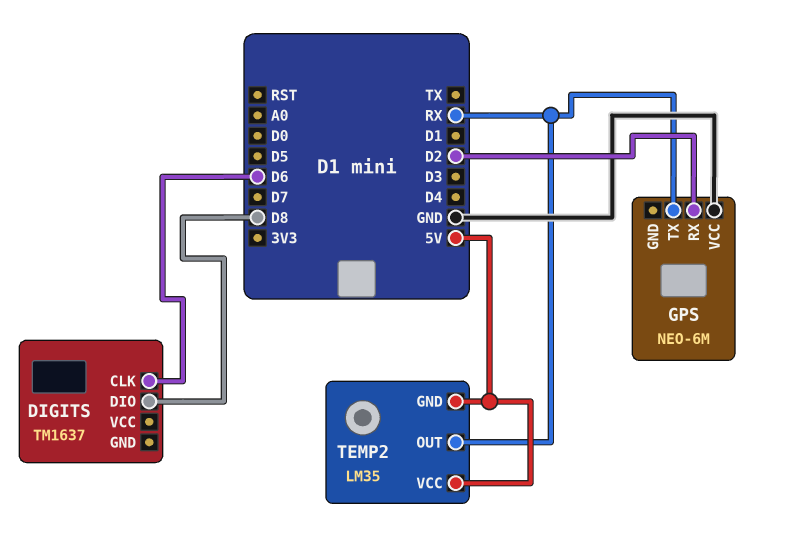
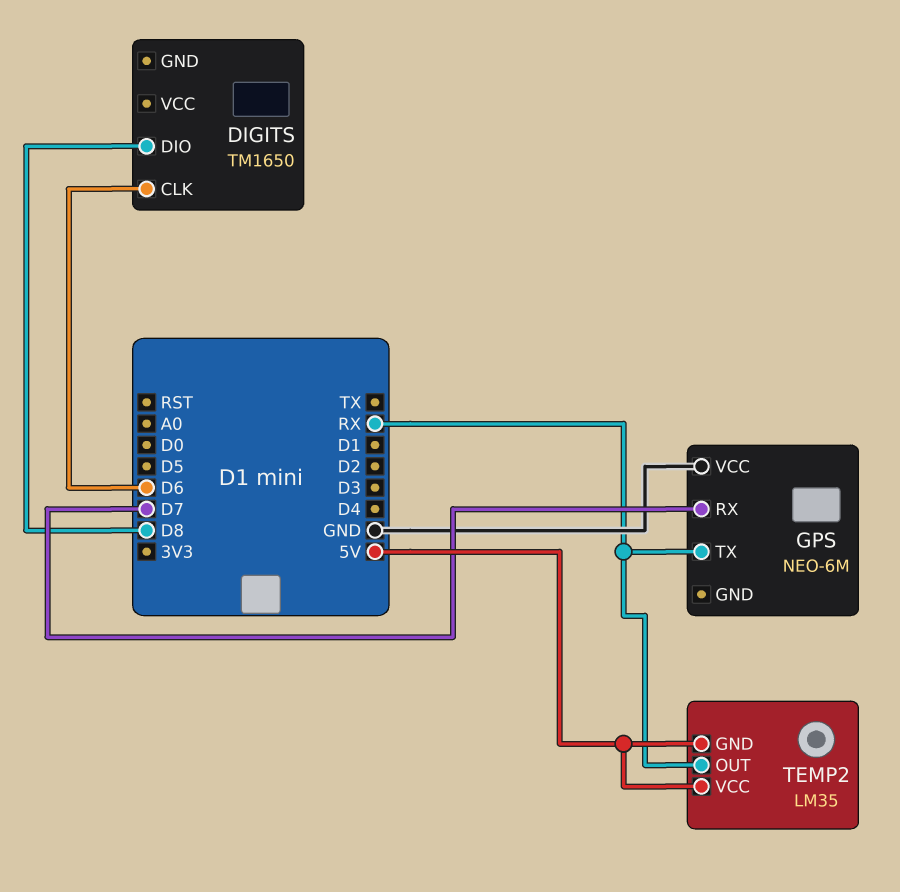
DIGITS: TM1637 -> TM1650
GPS pin RX: D2 -> D7

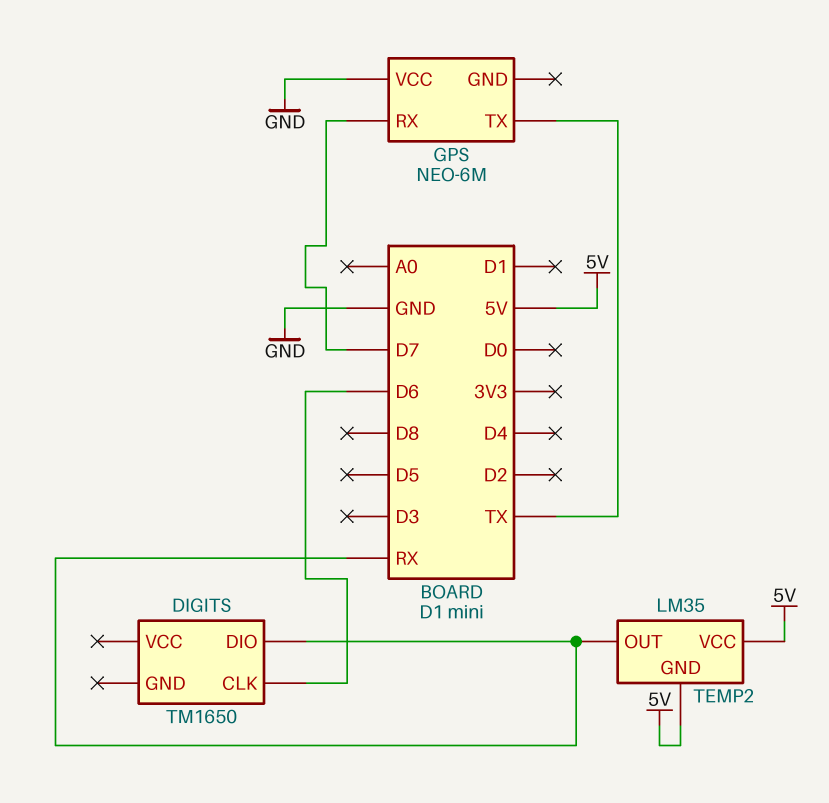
DIGITS pin DIO: D8 -> RX
GPS pin TX: RX -> TX

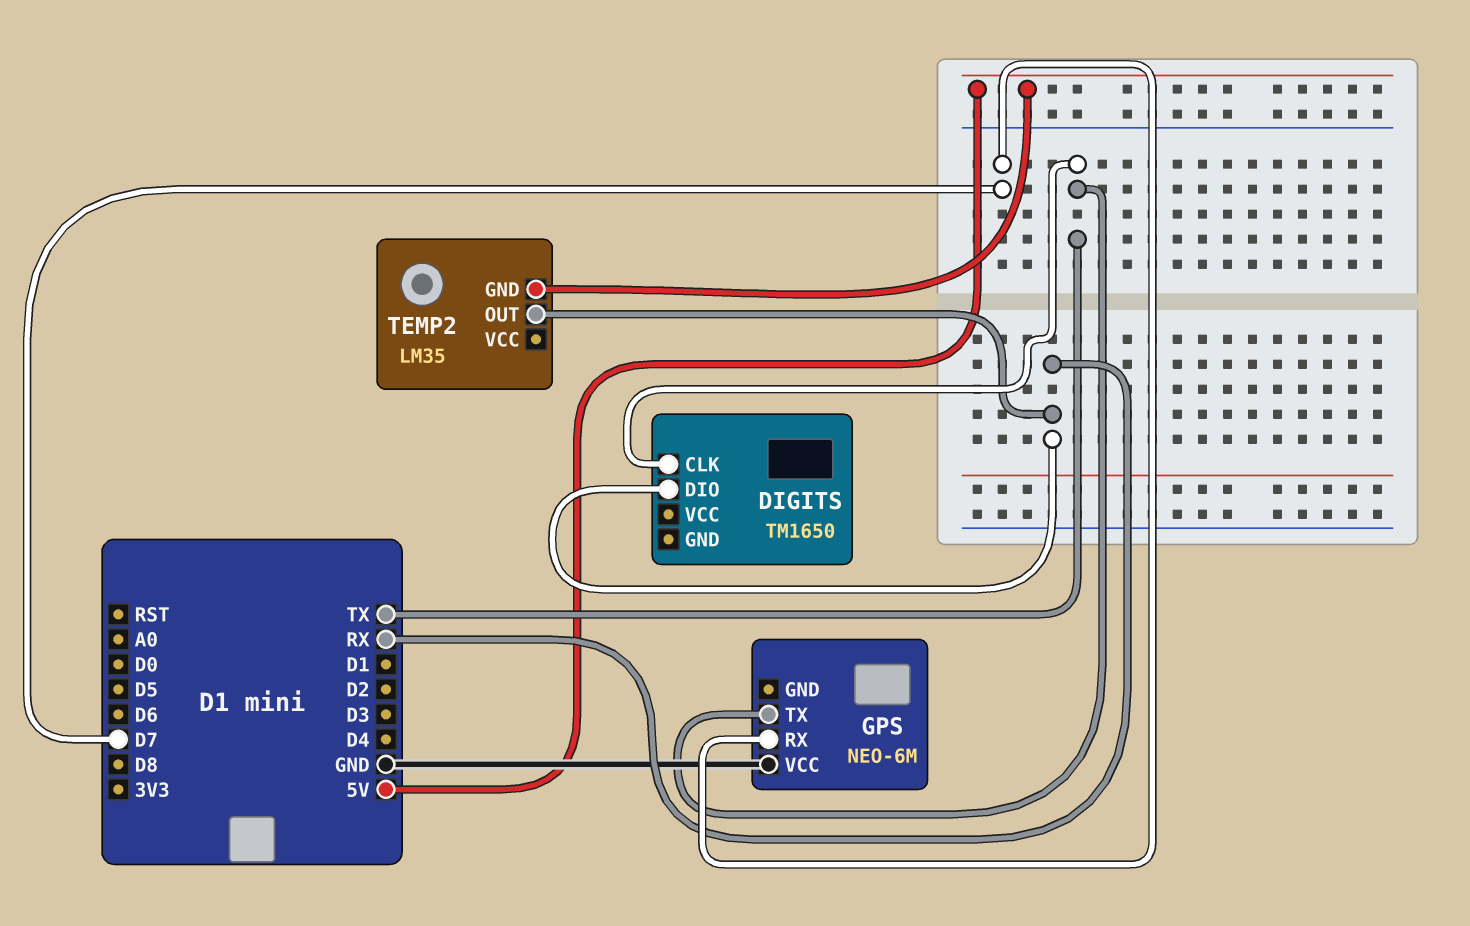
DIGITS pin CLK: D6 -> TX
TEMP2 pin VCC: 5V -> none

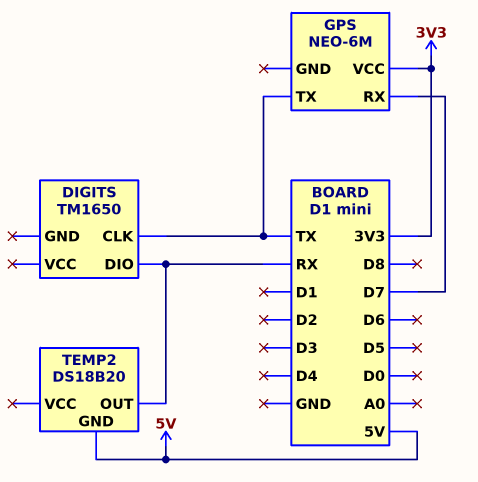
GPS pin VCC: GND -> 3V3
TEMP2: LM35 -> DS18B20

